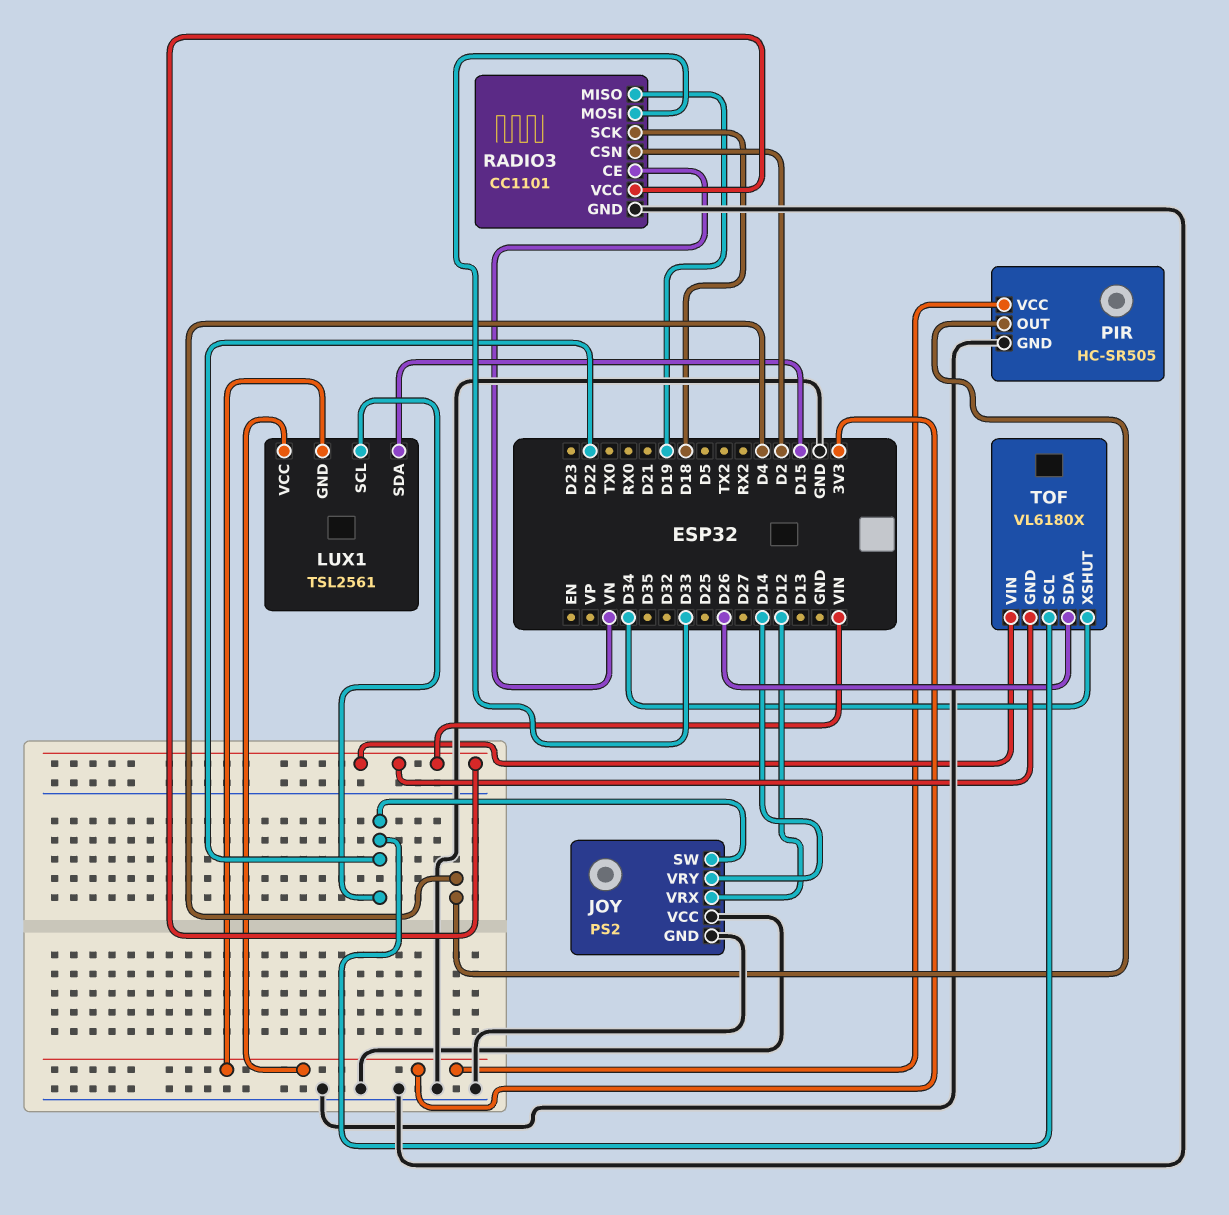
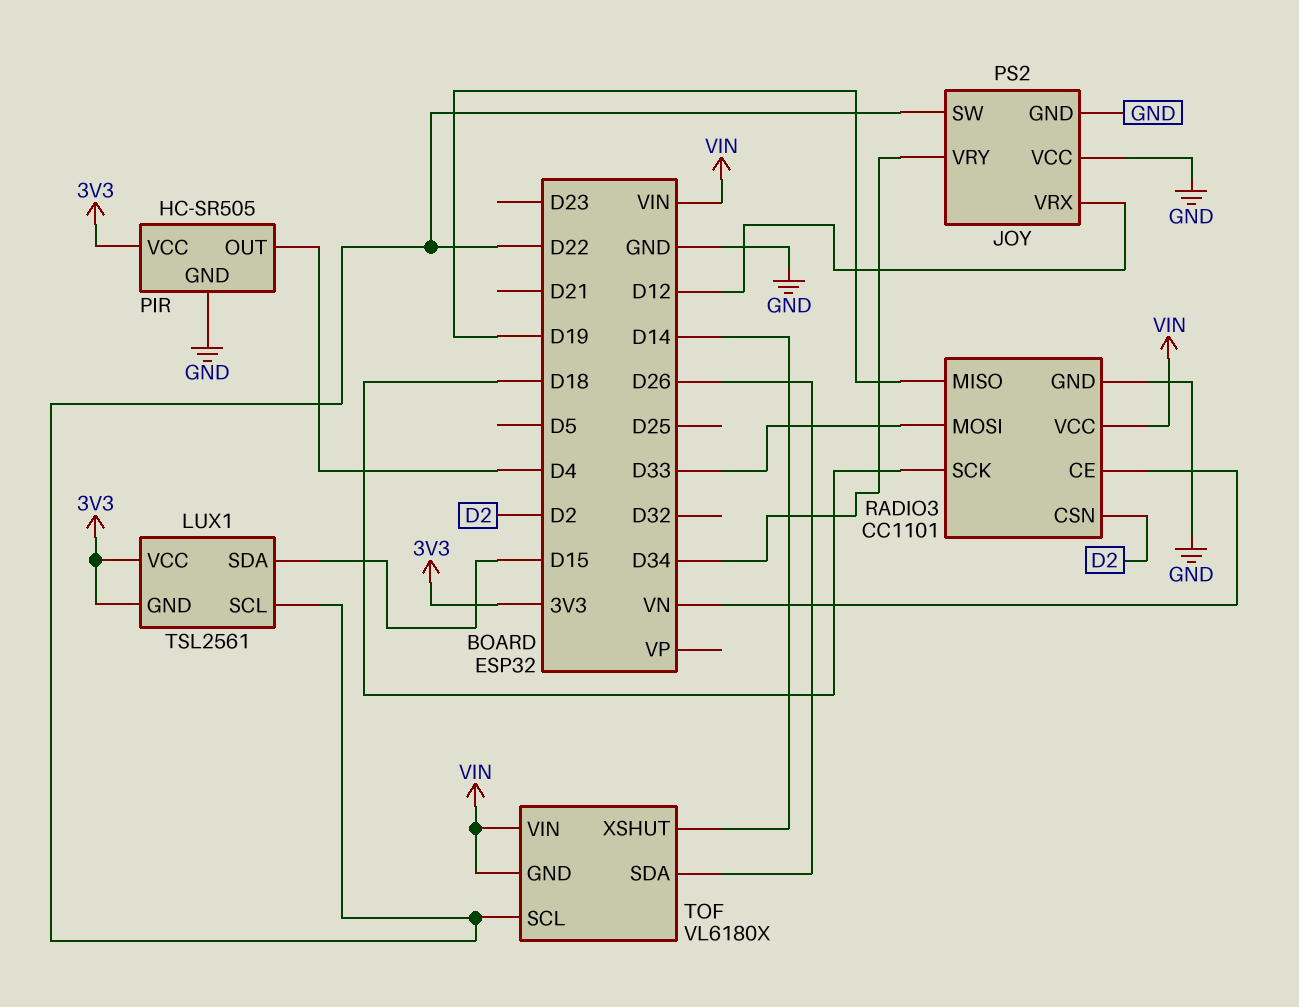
JOY pin VRY: D14 -> D34
TOF pin XSHUT: D34 -> D14

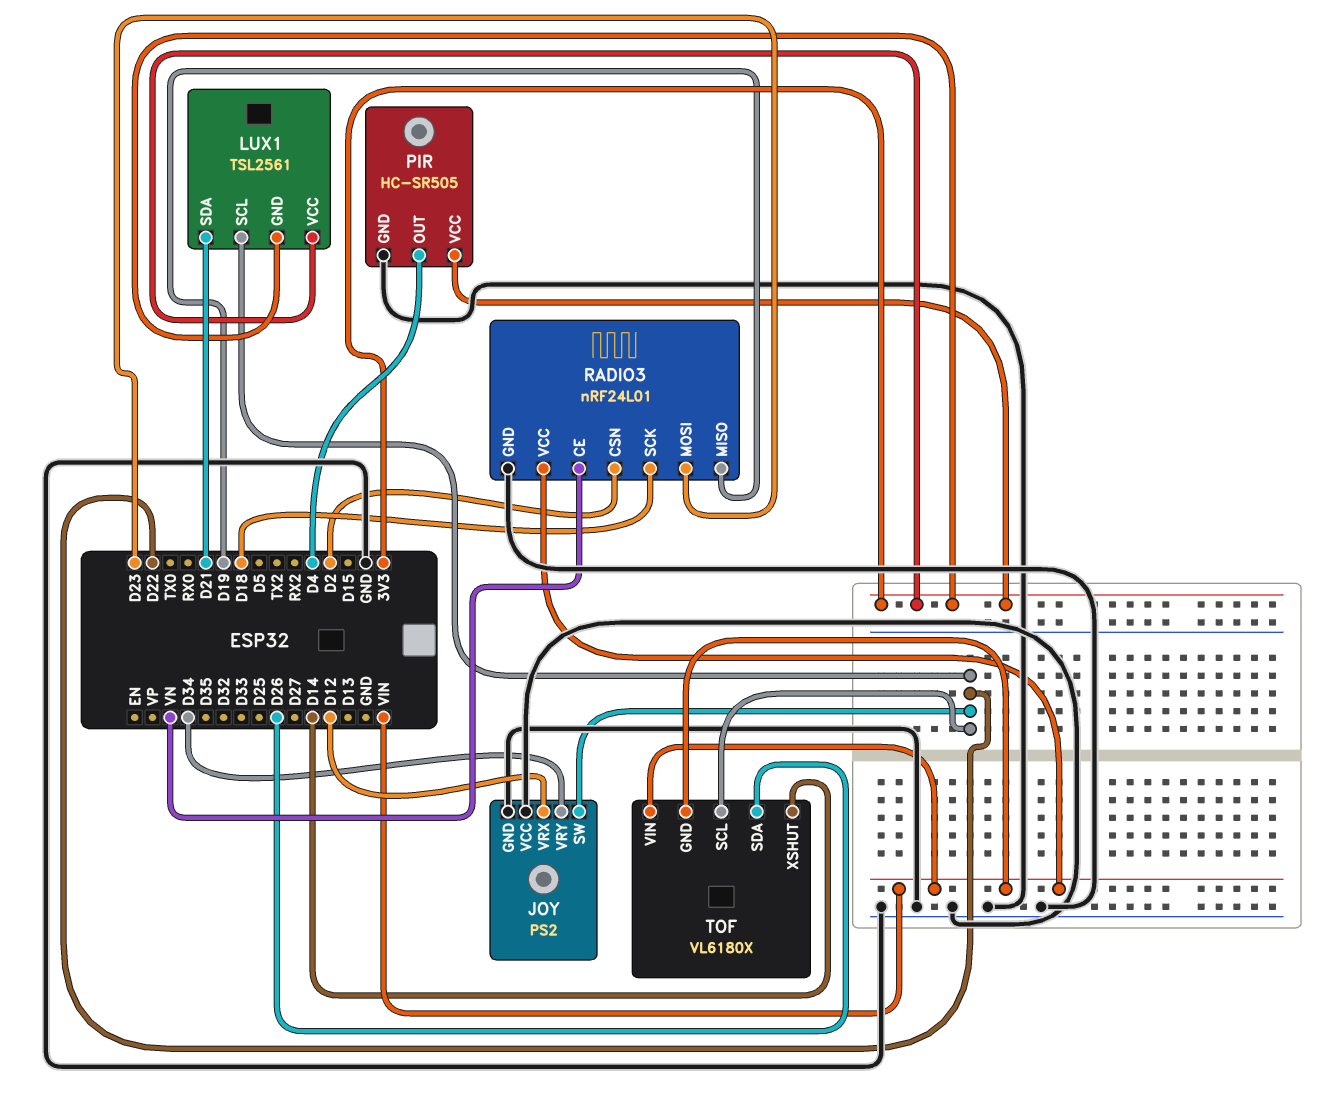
LUX1 pin SDA: D15 -> D21
RADIO3: CC1101 -> nRF24L01
RADIO3 pin MOSI: D33 -> D23

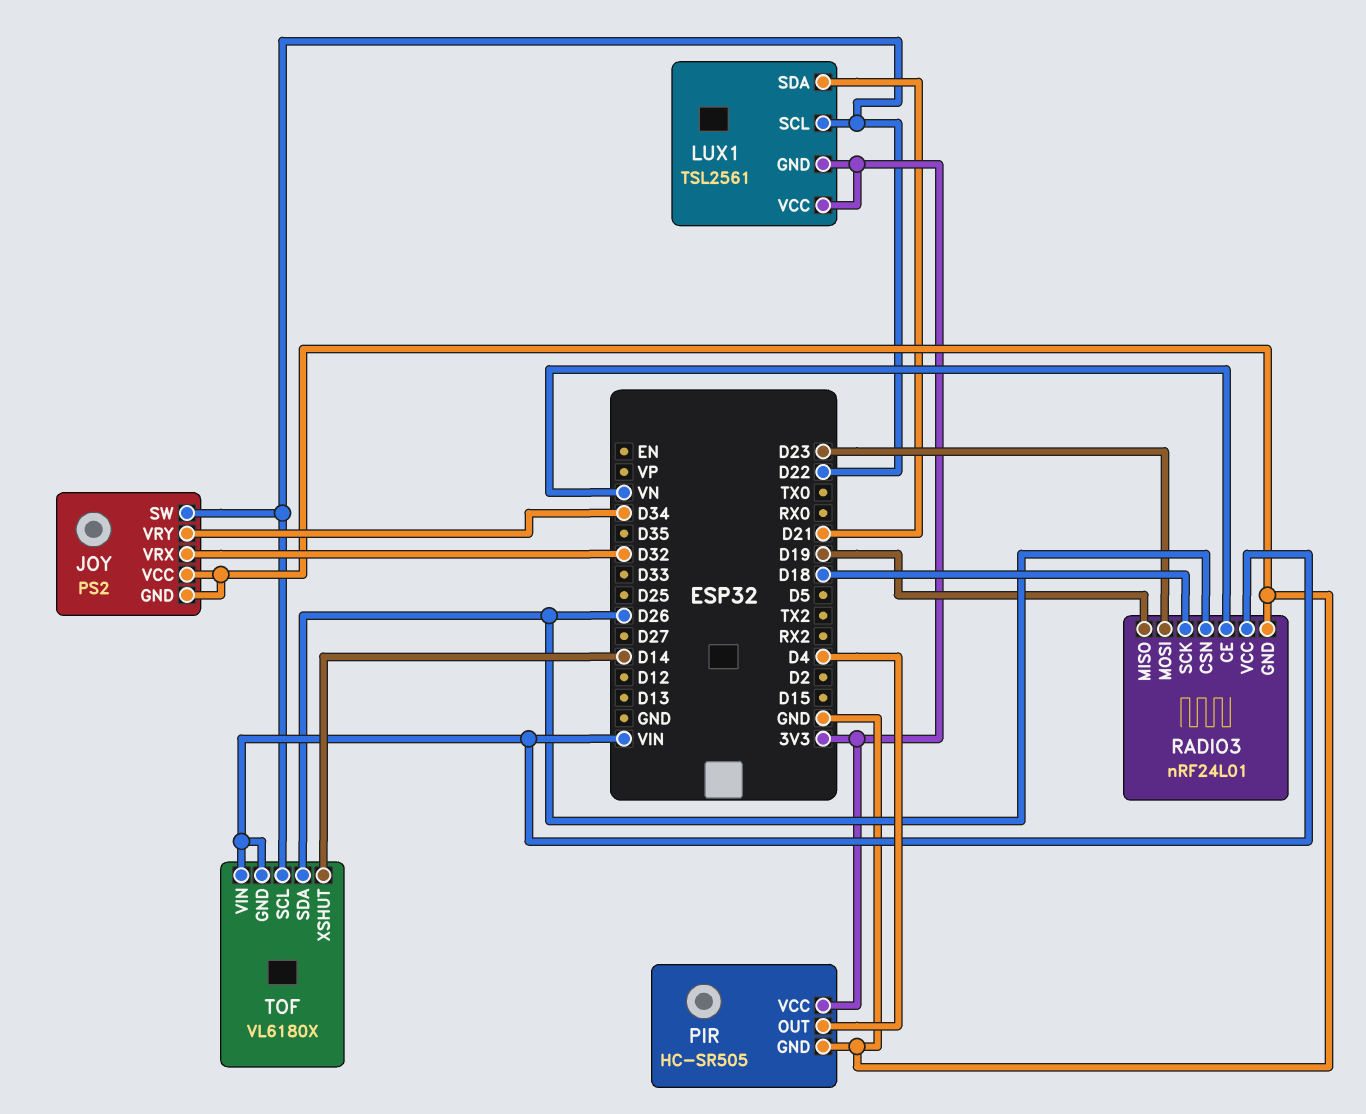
JOY pin VRX: D12 -> D32
RADIO3 pin CSN: D2 -> D26

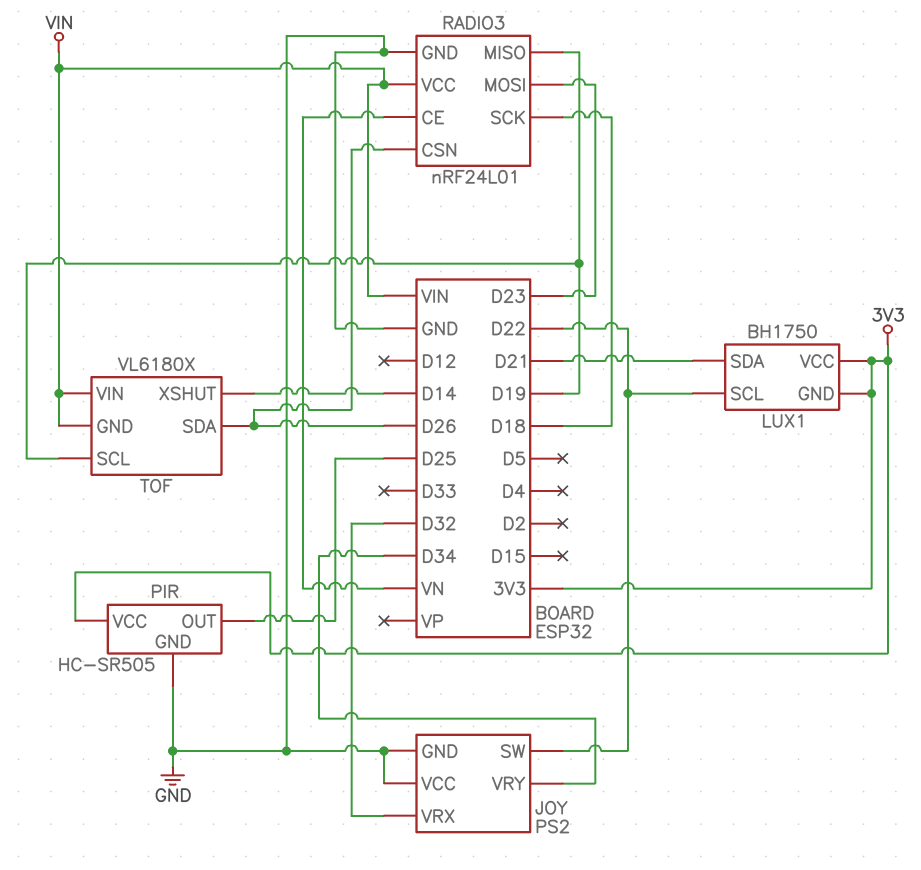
LUX1: TSL2561 -> BH1750
PIR pin OUT: D4 -> D25
TOF pin SCL: D22 -> D19

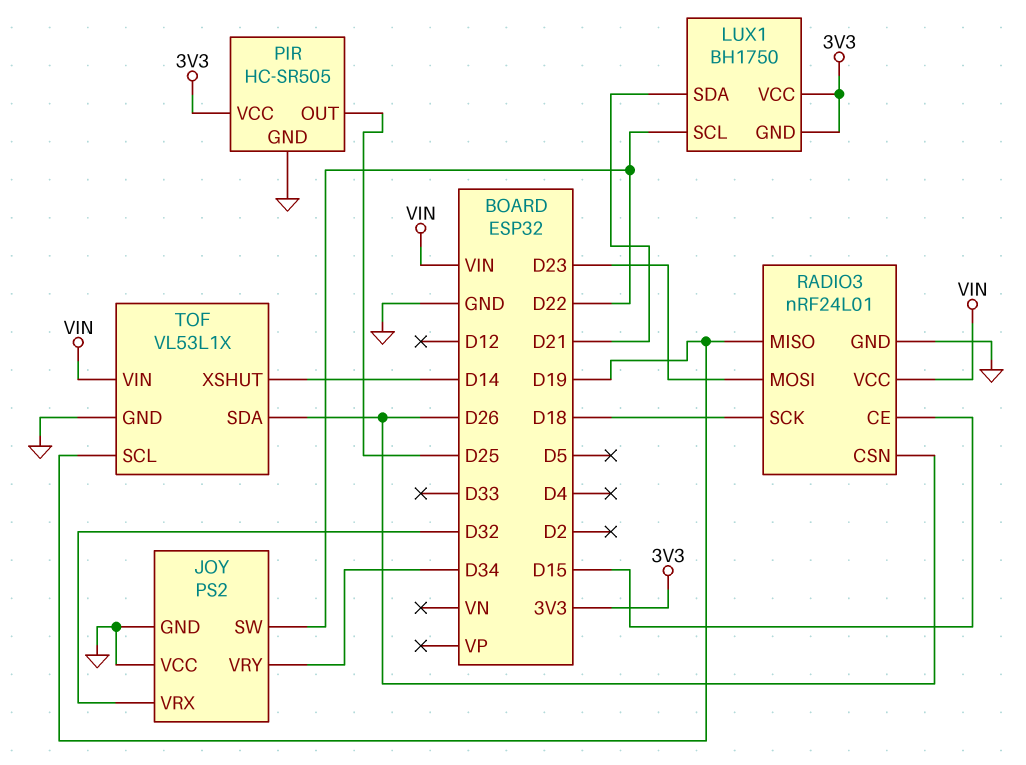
RADIO3 pin CE: VN -> D15
TOF: VL6180X -> VL53L1X
TOF pin GND: VIN -> GND

